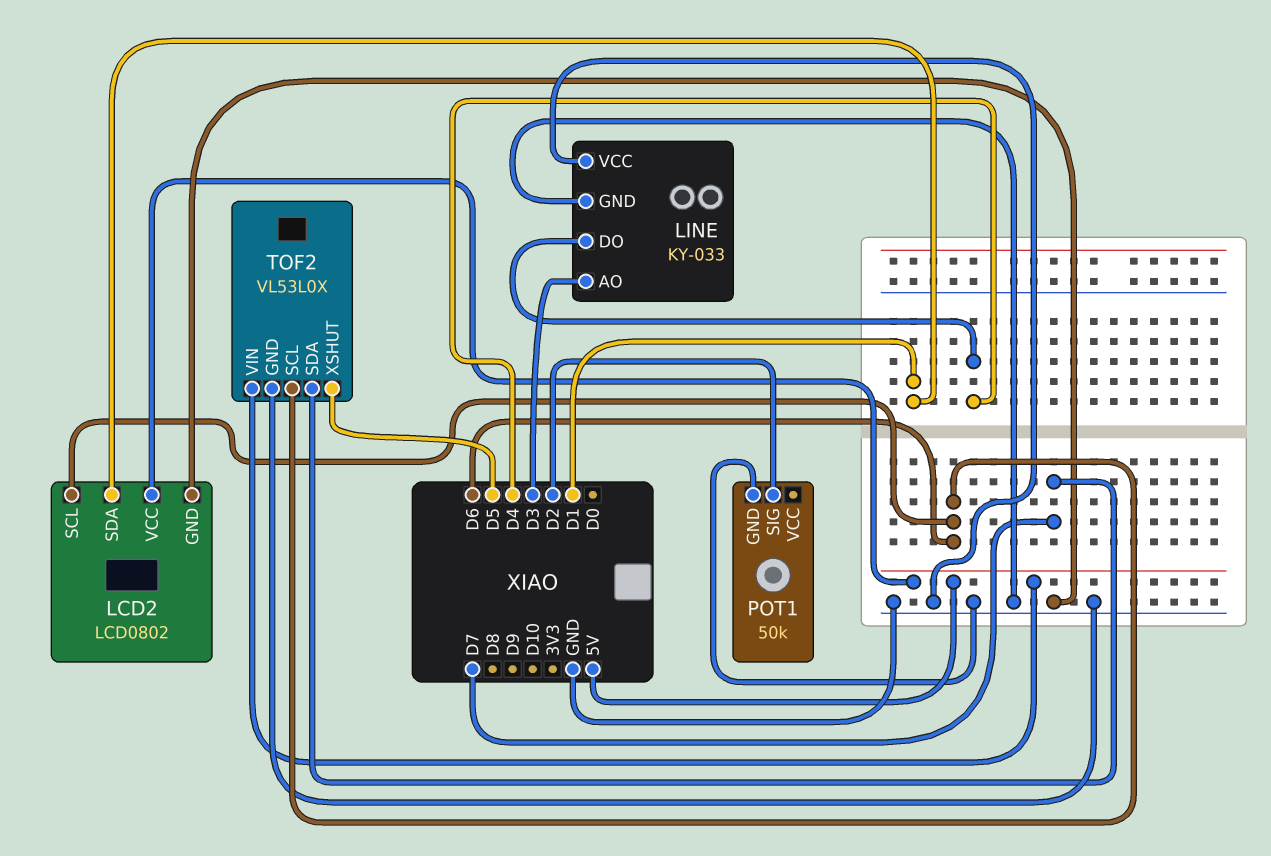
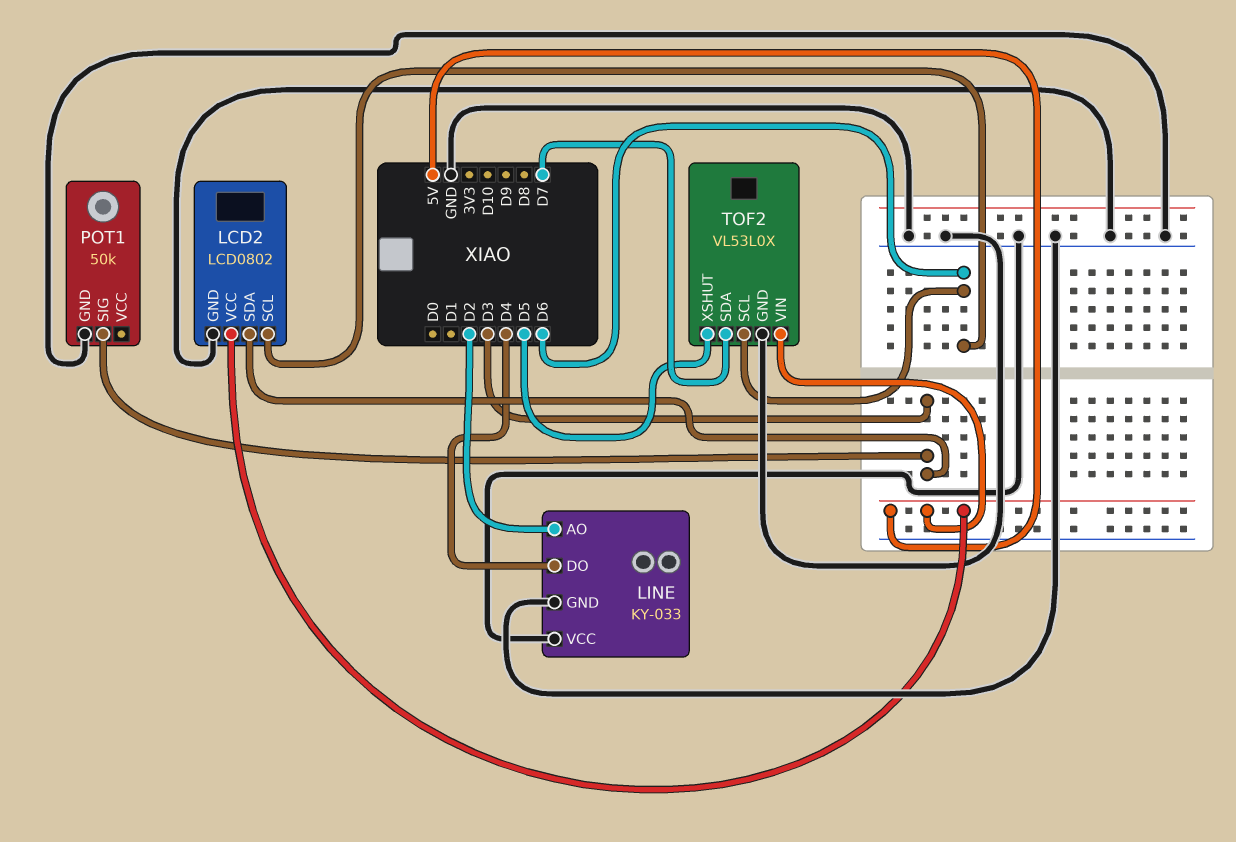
LCD2 pin SDA: D1 -> D3
LINE pin AO: D3 -> D2
POT1 pin SIG: D2 -> D3

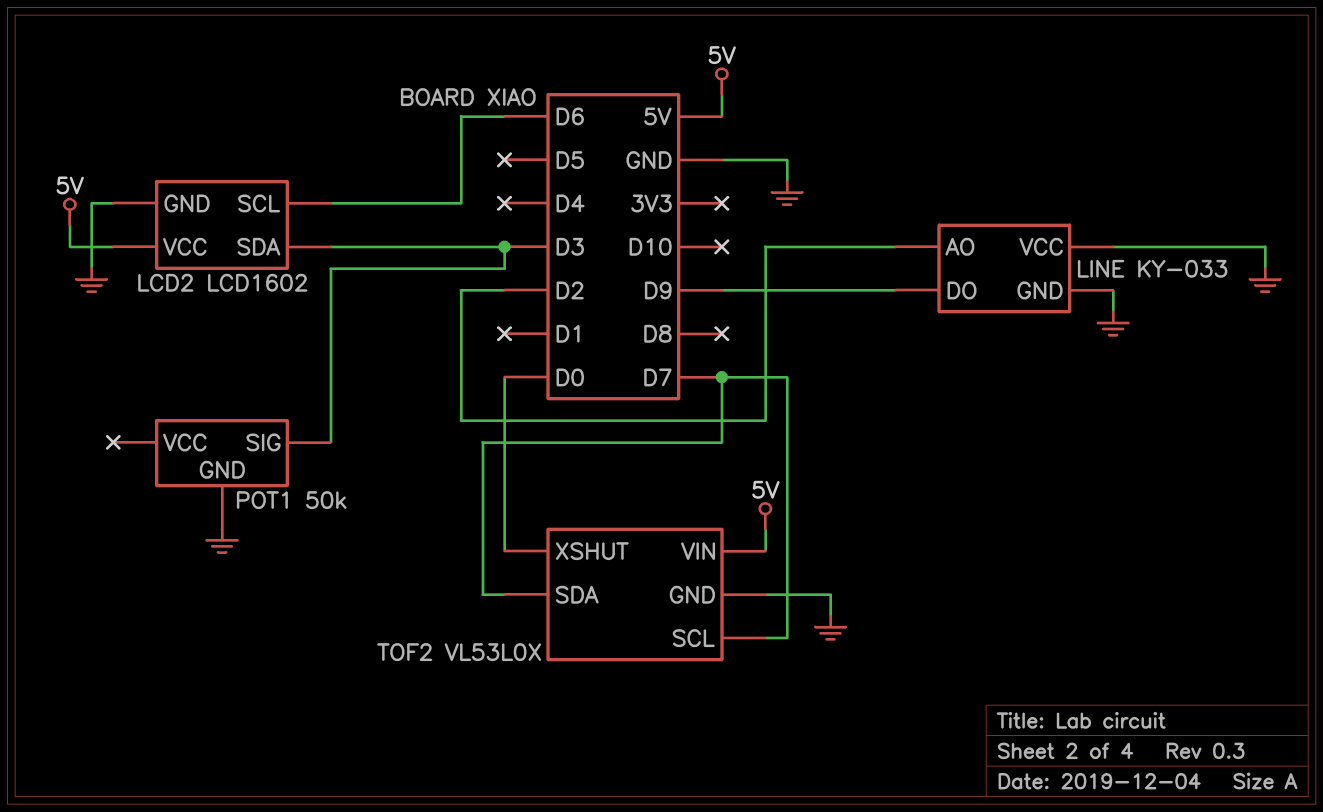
LCD2: LCD0802 -> LCD1602
LINE pin DO: D4 -> D9
TOF2 pin SCL: D6 -> D7
TOF2 pin XSHUT: D5 -> D0

